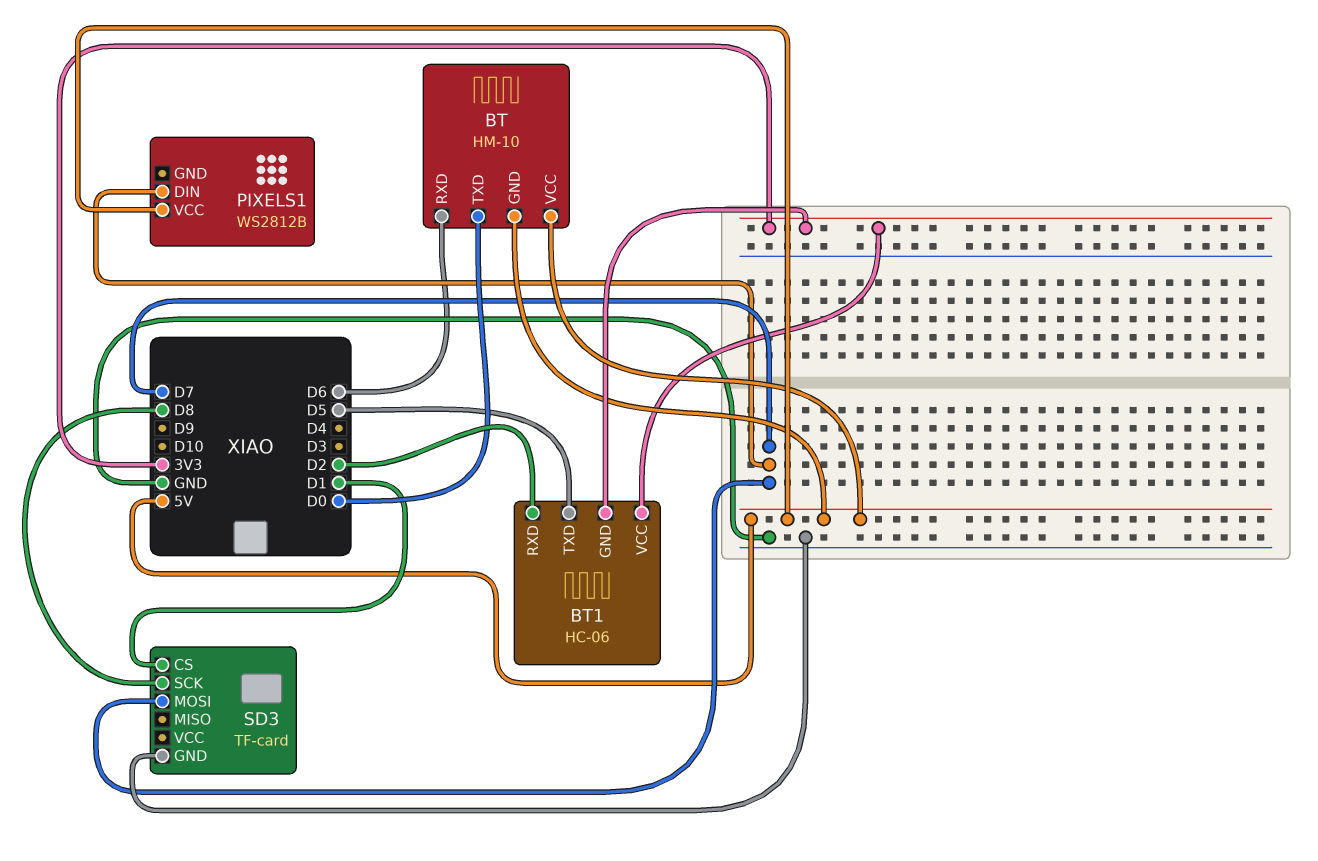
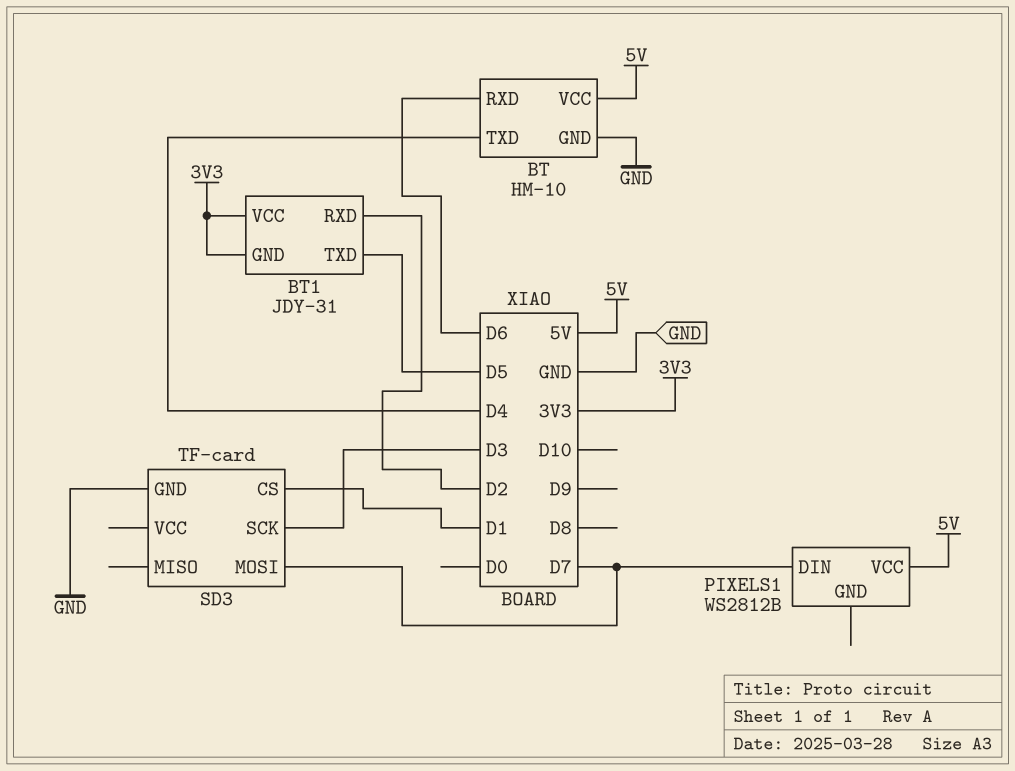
BT pin GND: 5V -> GND
BT pin TXD: D0 -> D4
BT1: HC-06 -> JDY-31
SD3 pin SCK: D8 -> D3

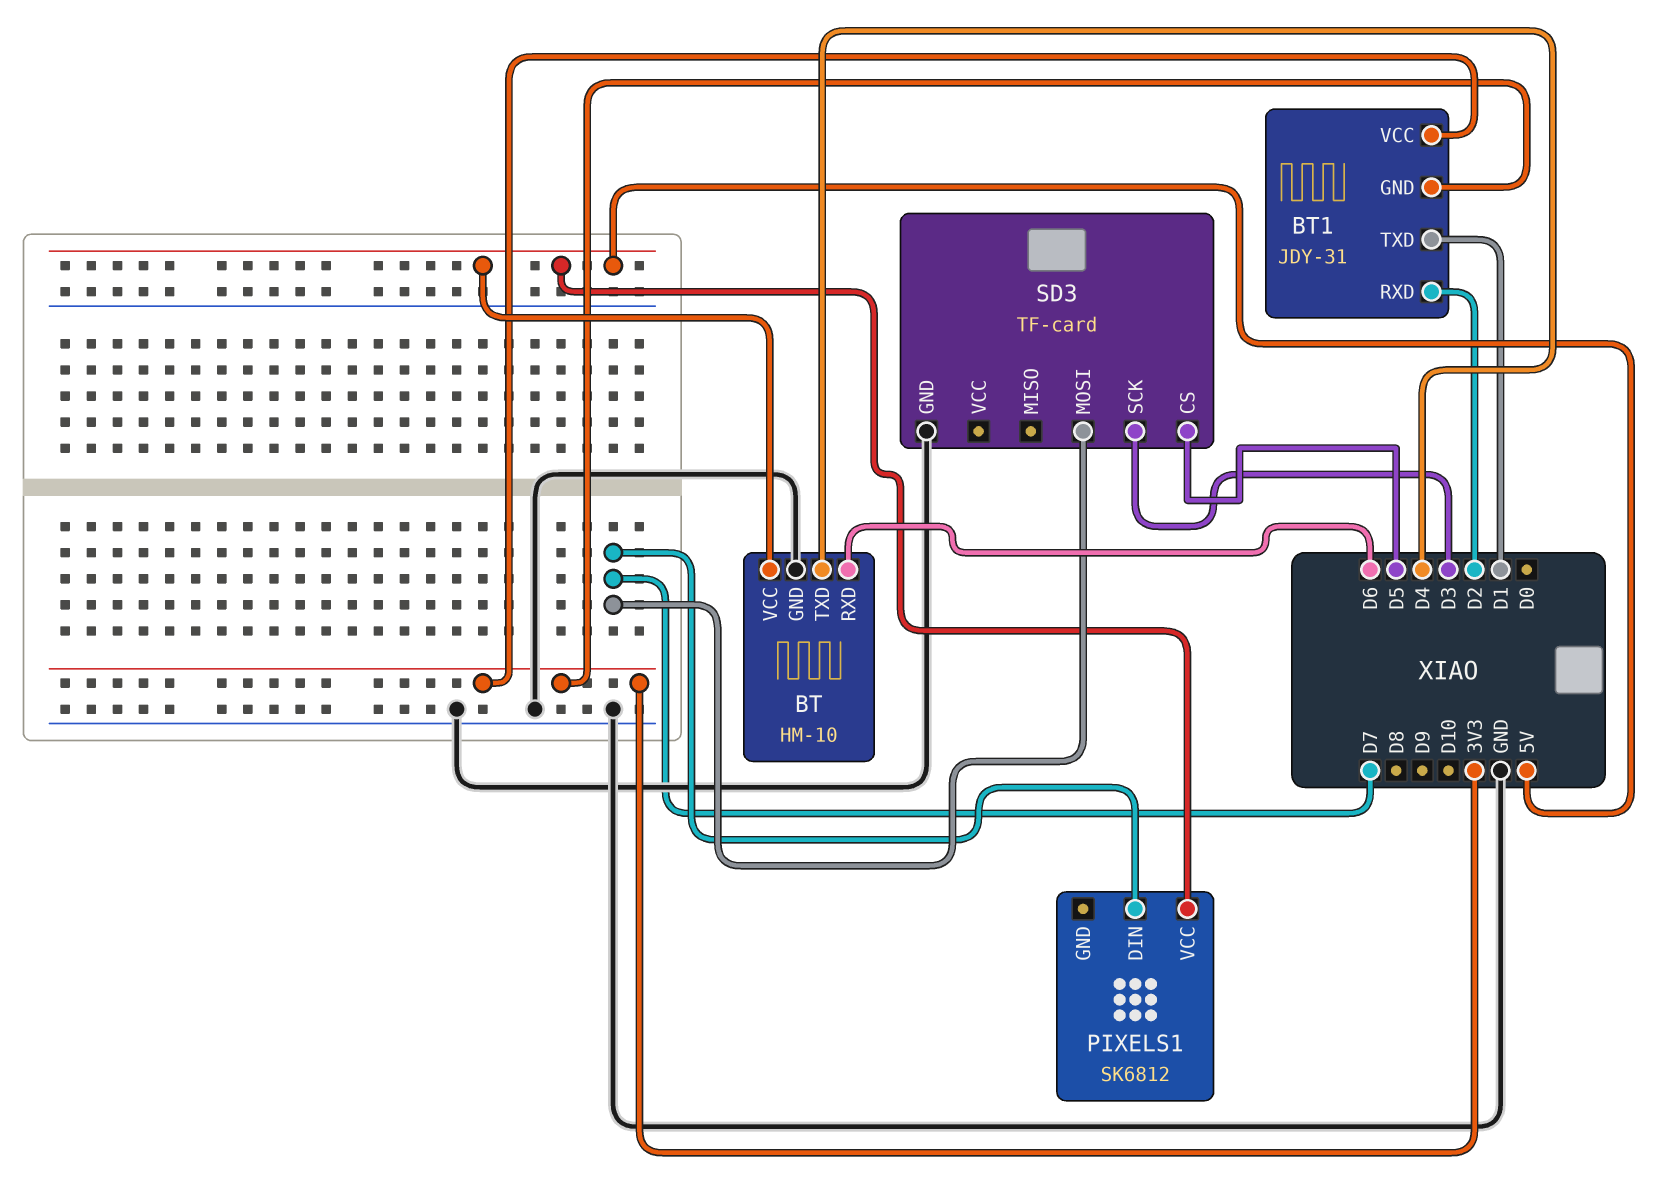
BT1 pin TXD: D5 -> D1
PIXELS1: WS2812B -> SK6812
SD3 pin CS: D1 -> D5

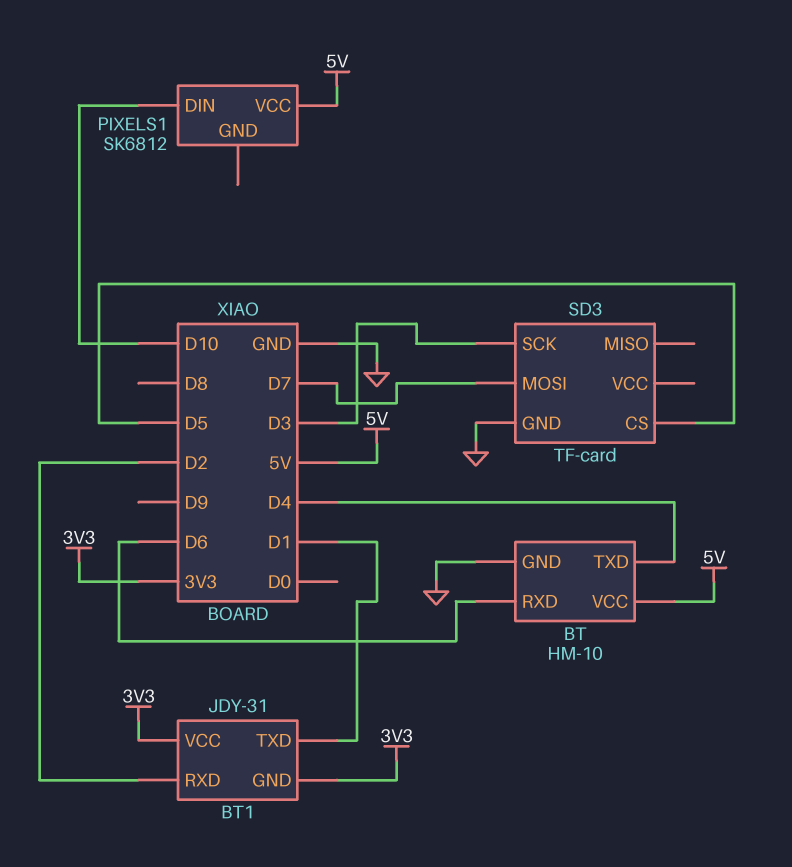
PIXELS1 pin DIN: D7 -> D10

